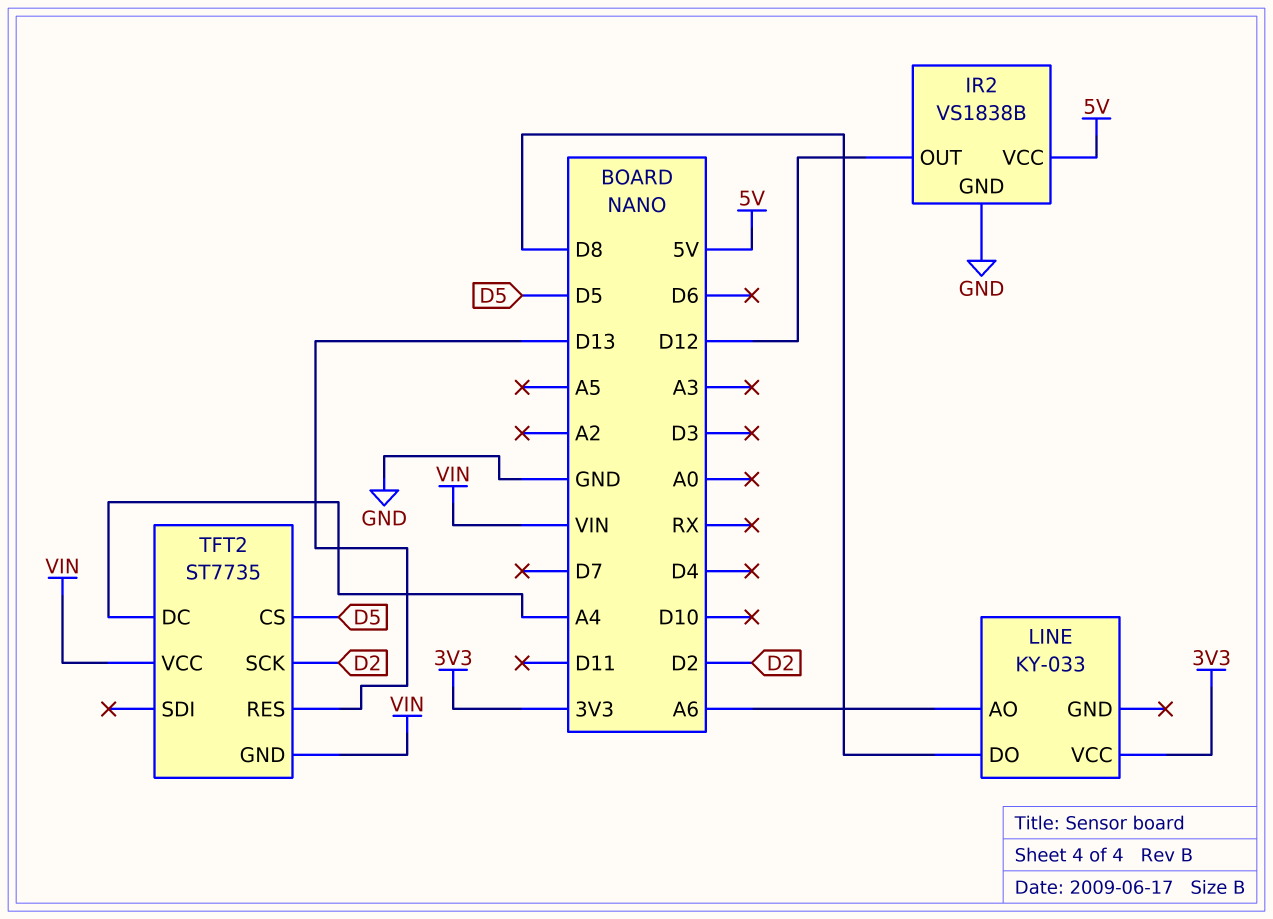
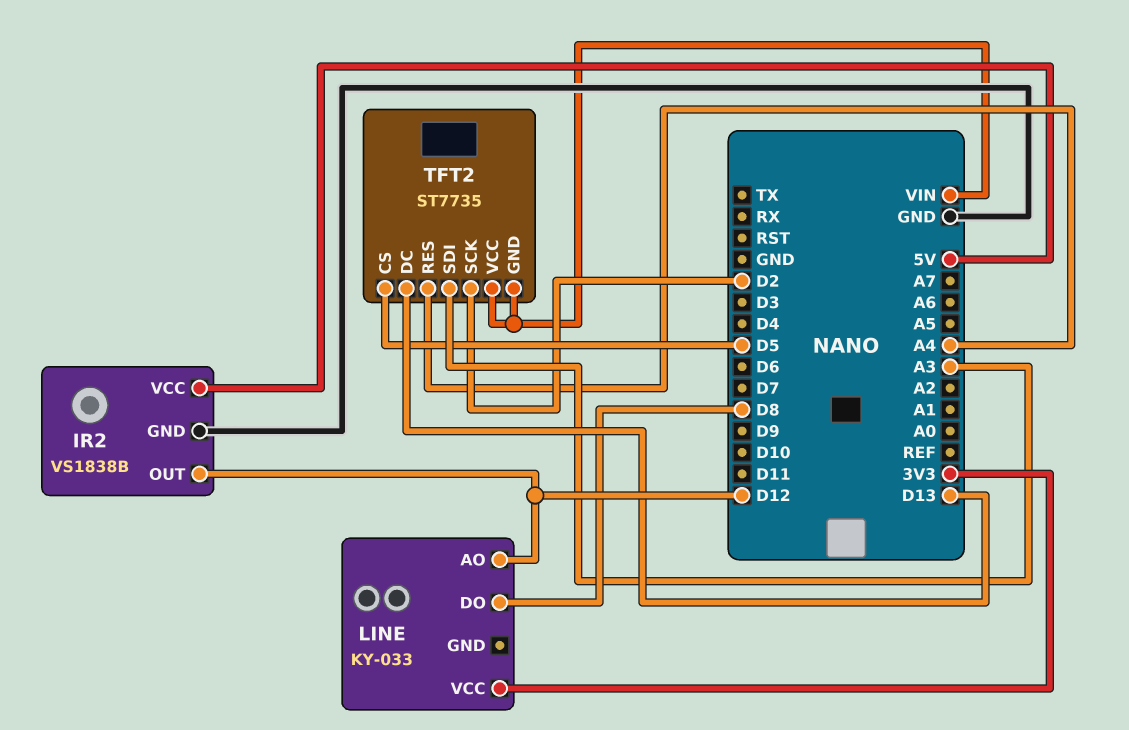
LINE pin AO: A6 -> D12
TFT2 pin DC: A4 -> D13
TFT2 pin RES: D13 -> A4
TFT2 pin SDI: none -> A3

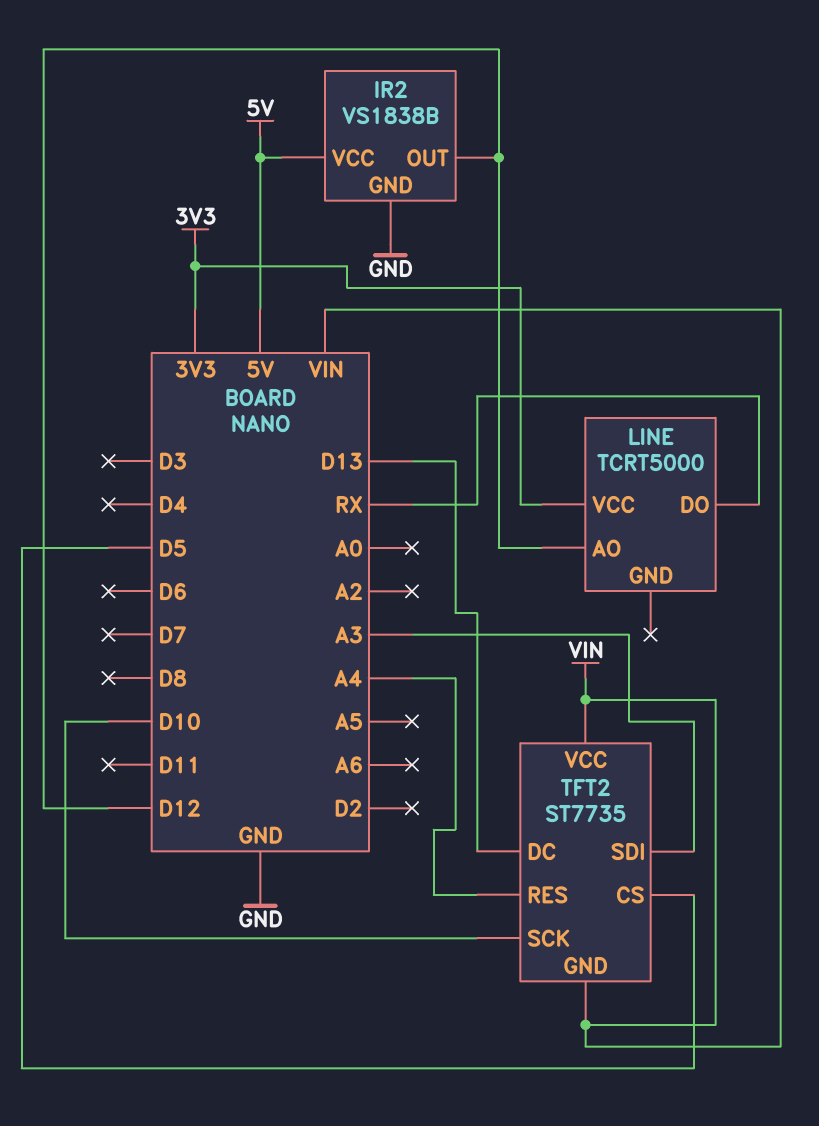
LINE: KY-033 -> TCRT5000
LINE pin DO: D8 -> RX
TFT2 pin SCK: D2 -> D10

